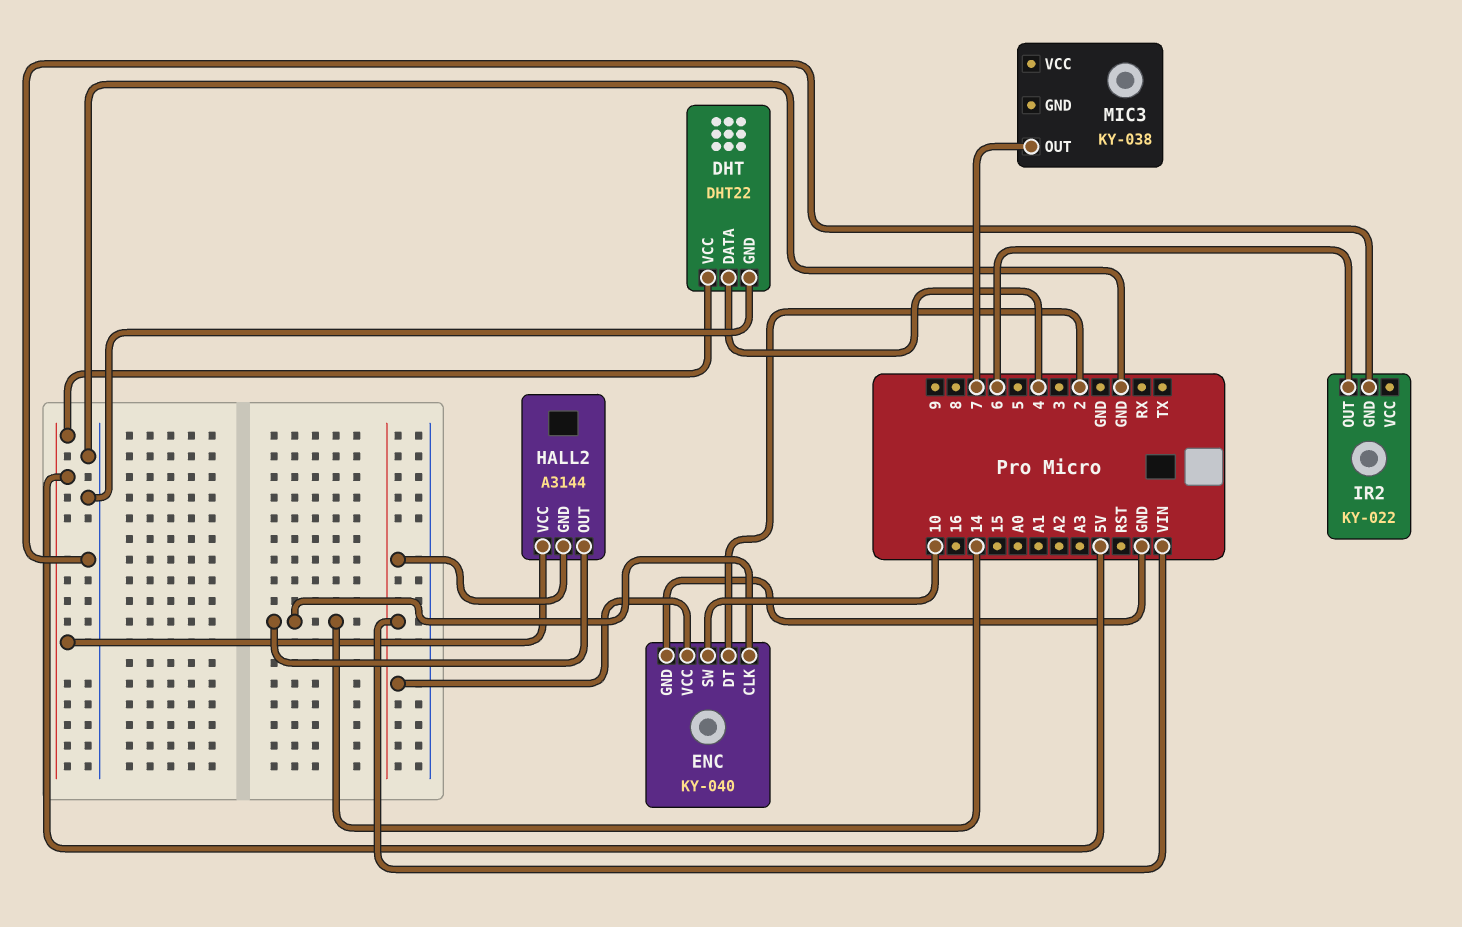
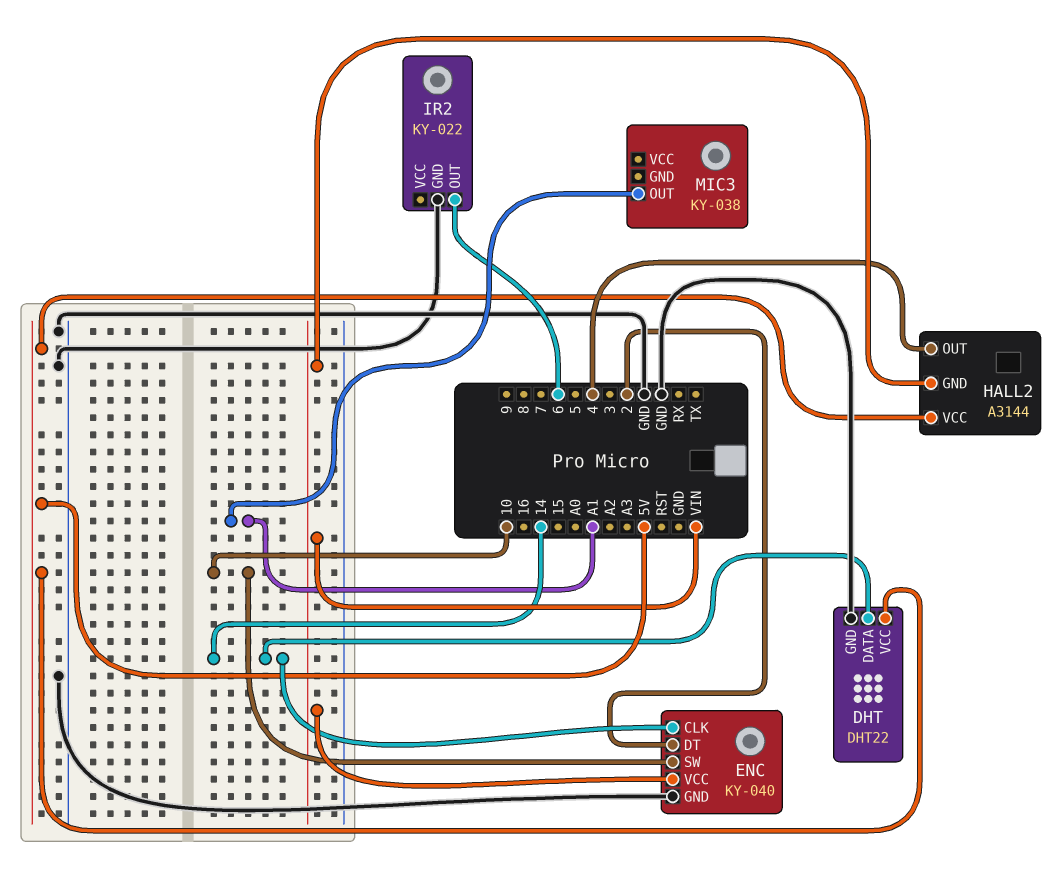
DHT pin DATA: 4 -> 14
HALL2 pin OUT: 14 -> 4
MIC3 pin OUT: 7 -> A1

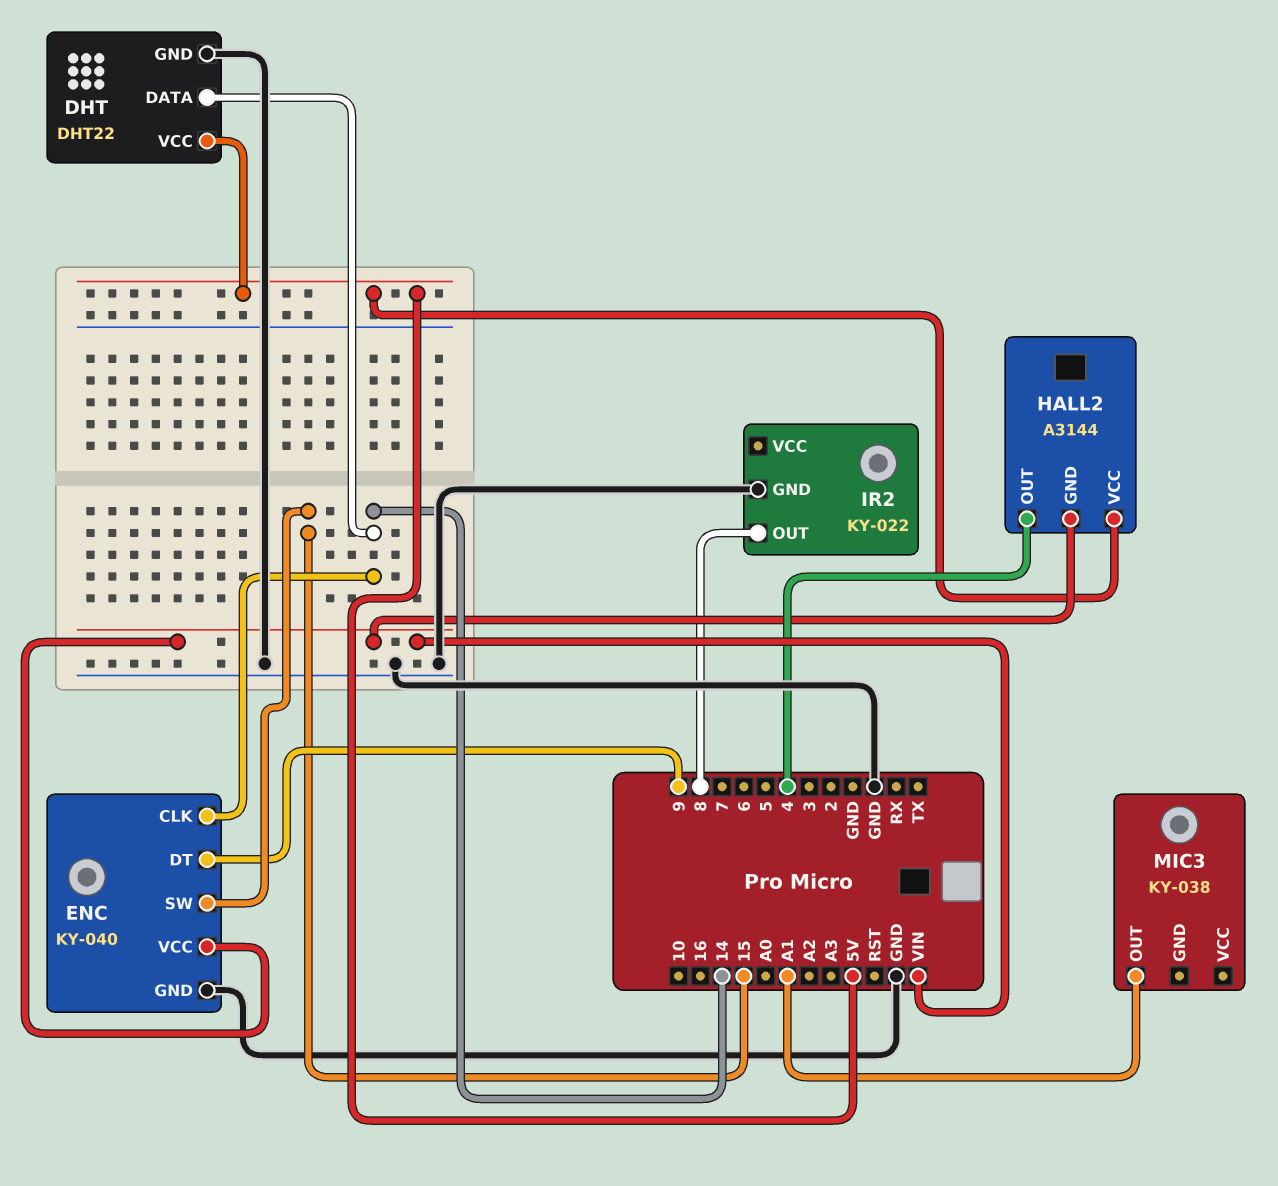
ENC pin DT: 2 -> 9
ENC pin SW: 10 -> 15
IR2 pin OUT: 6 -> 8

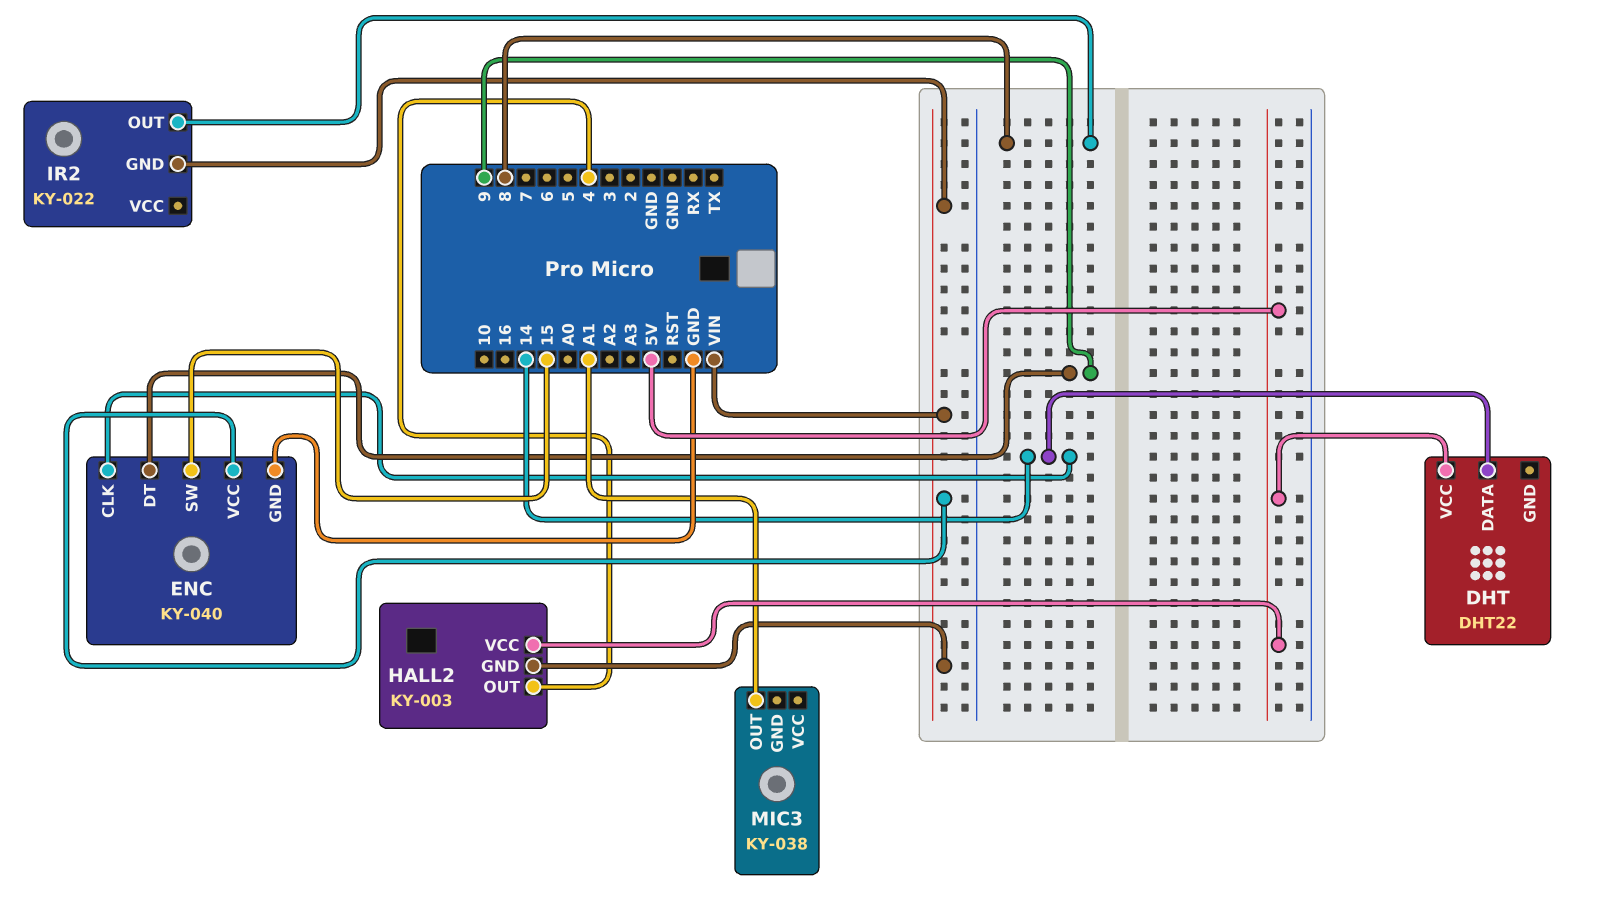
DHT pin GND: GND -> none
HALL2: A3144 -> KY-003
IR2 pin GND: GND -> VIN

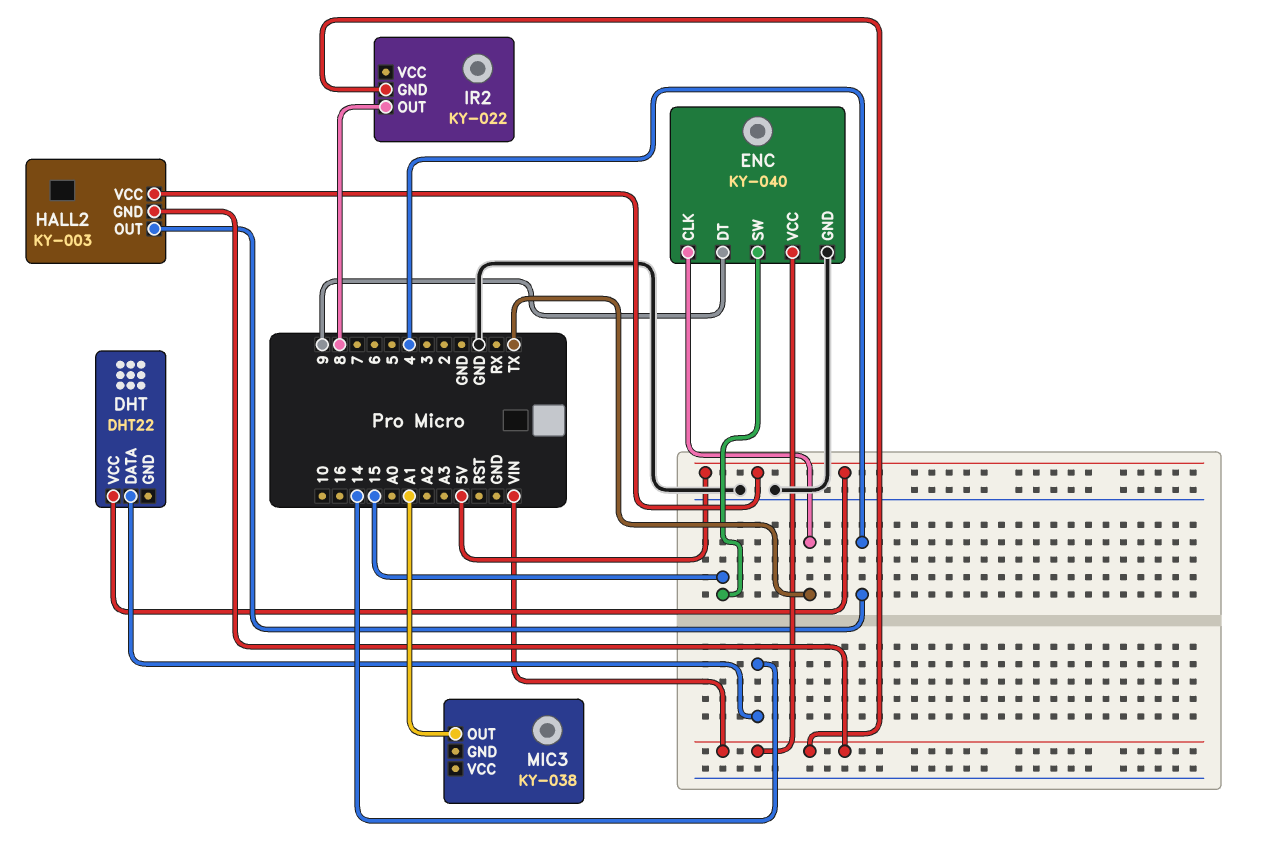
ENC pin CLK: 14 -> TX

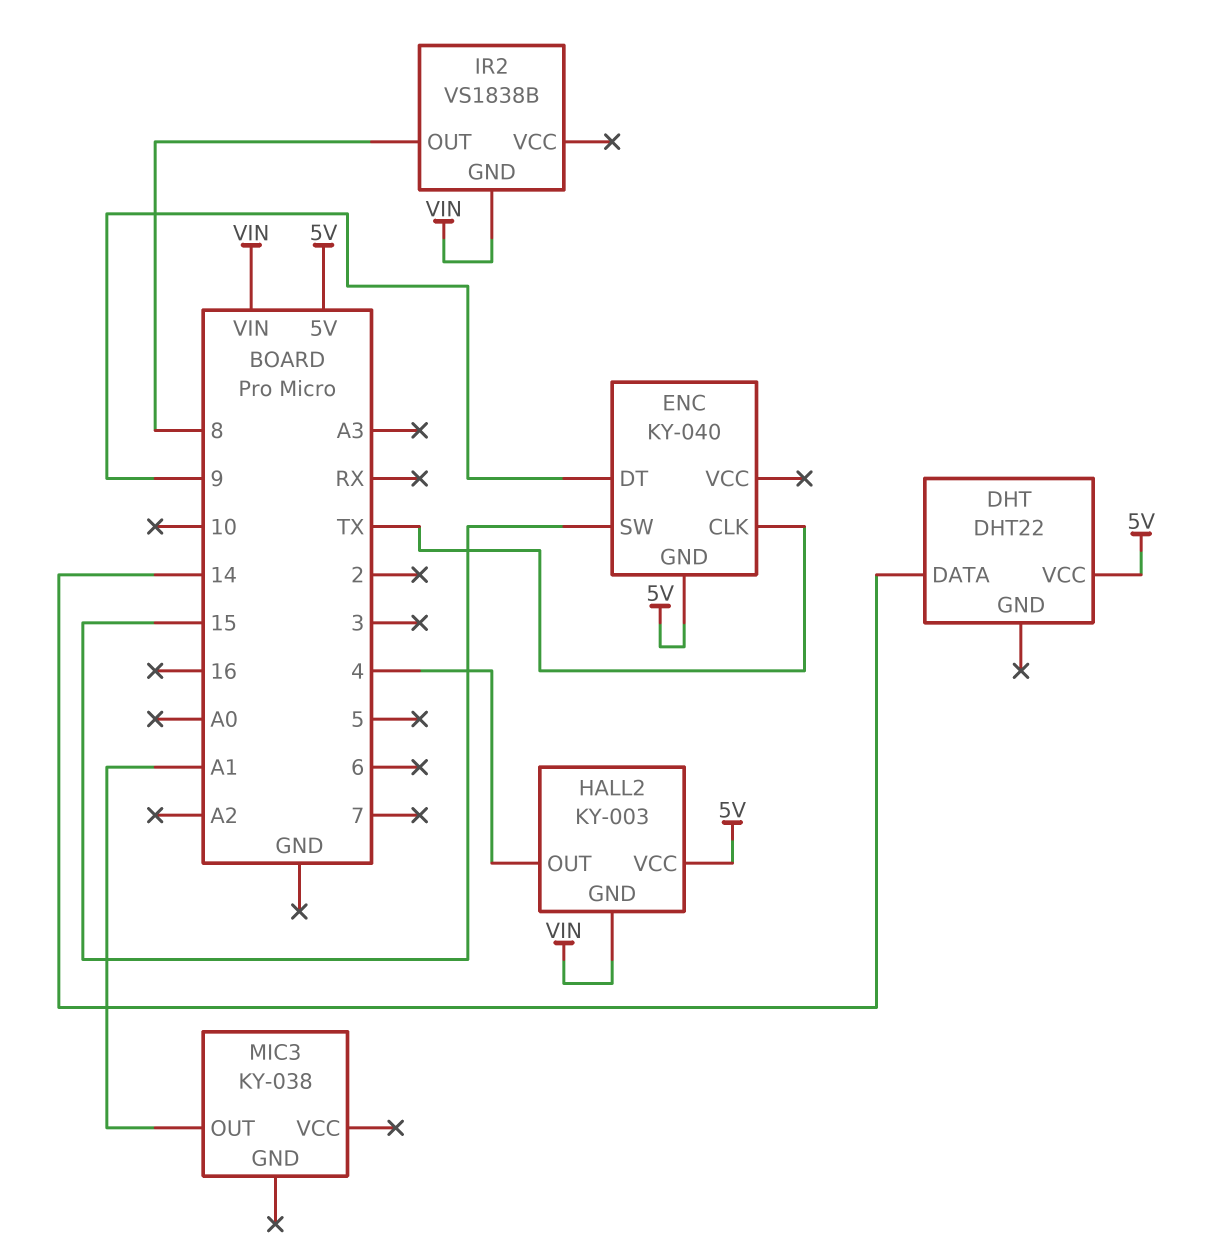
ENC pin GND: GND -> 5V
ENC pin VCC: VIN -> none
IR2: KY-022 -> VS1838B

